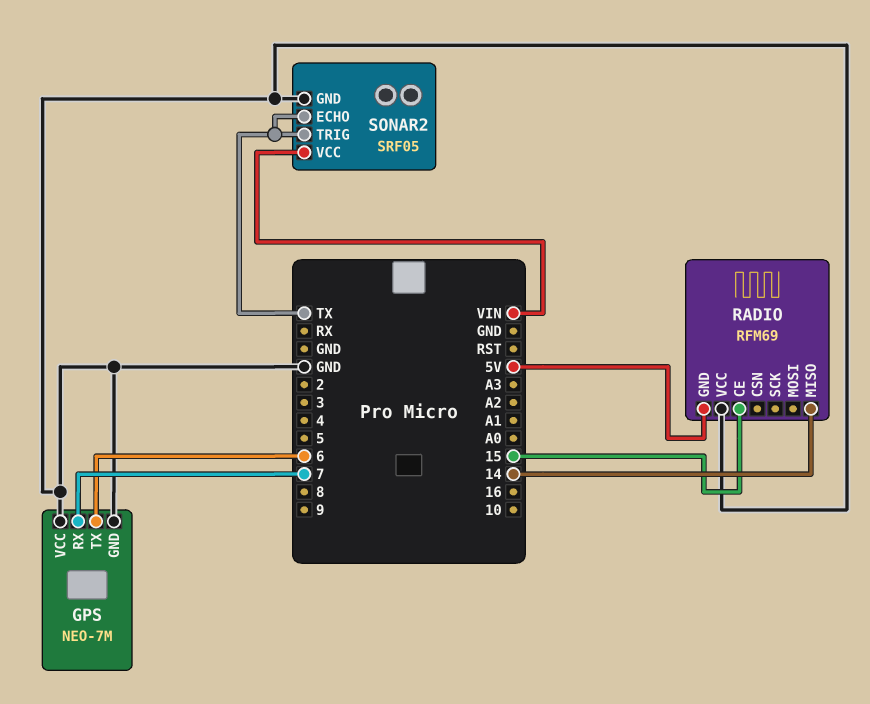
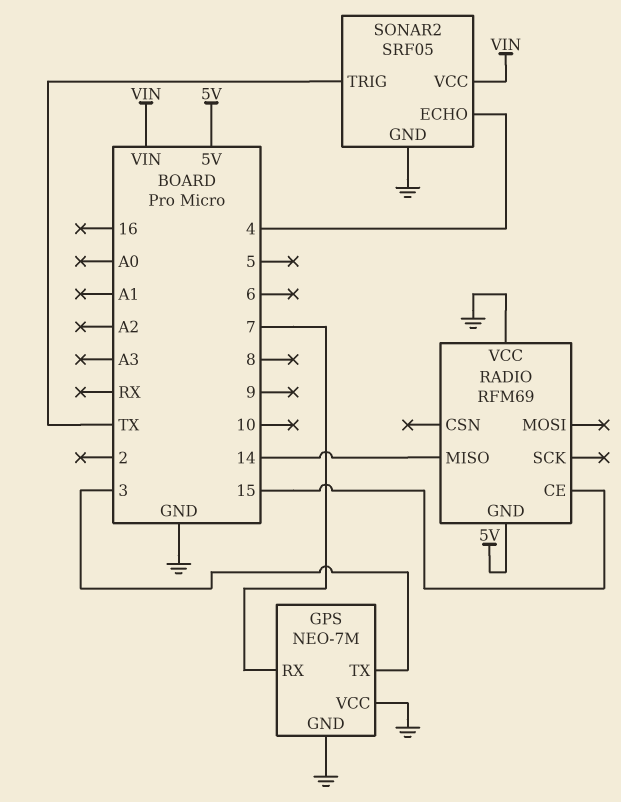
GPS pin TX: 6 -> 3
SONAR2 pin ECHO: TX -> 4

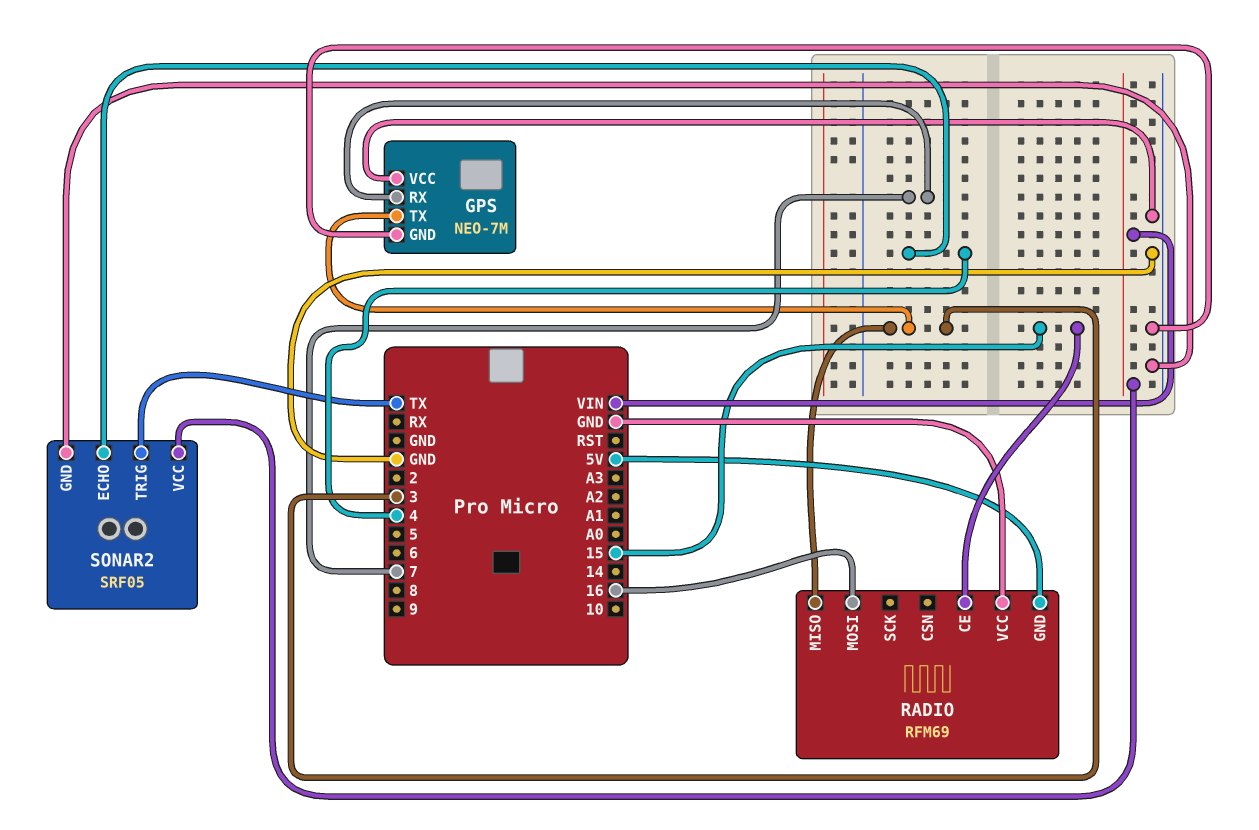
RADIO pin MISO: 14 -> 3
RADIO pin MOSI: none -> 16

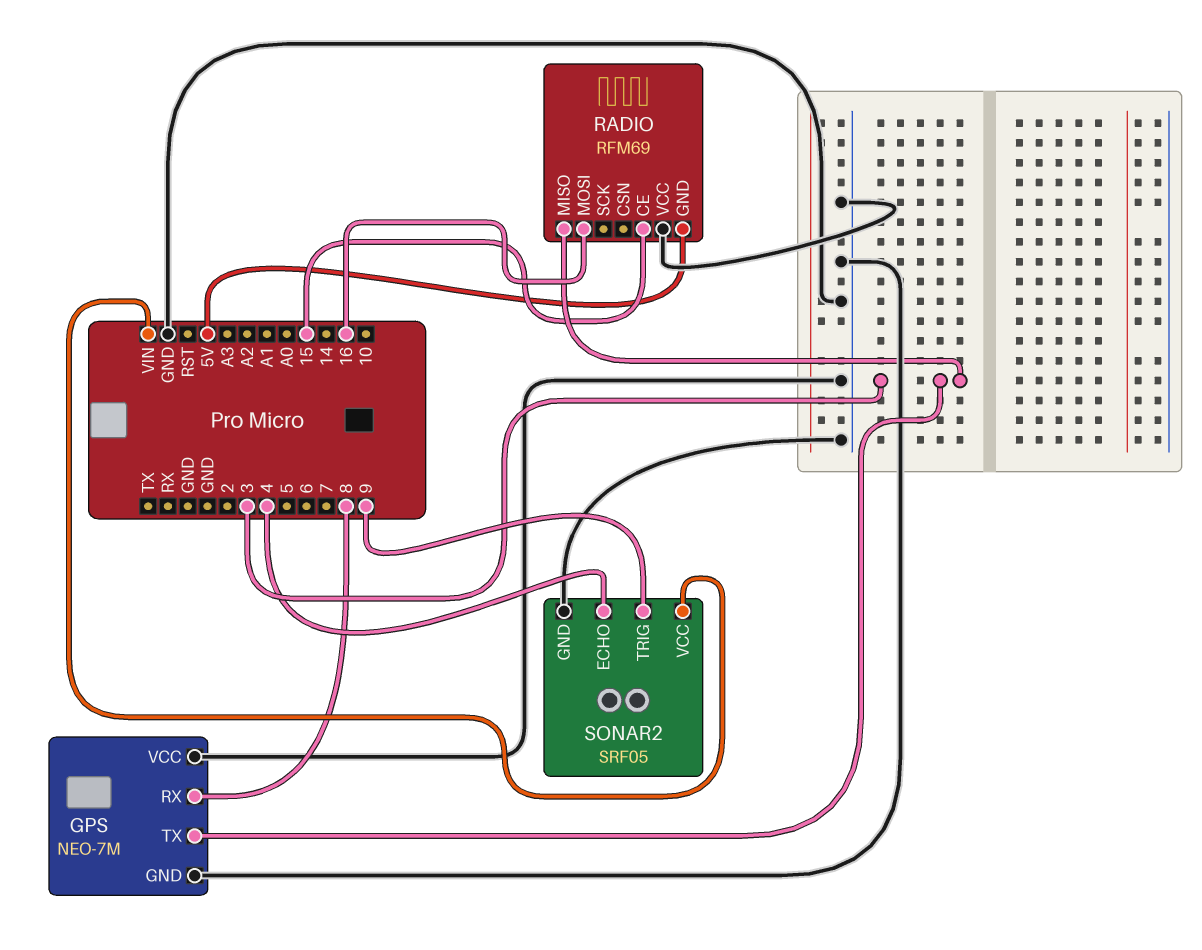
GPS pin RX: 7 -> 8
SONAR2 pin TRIG: TX -> 9

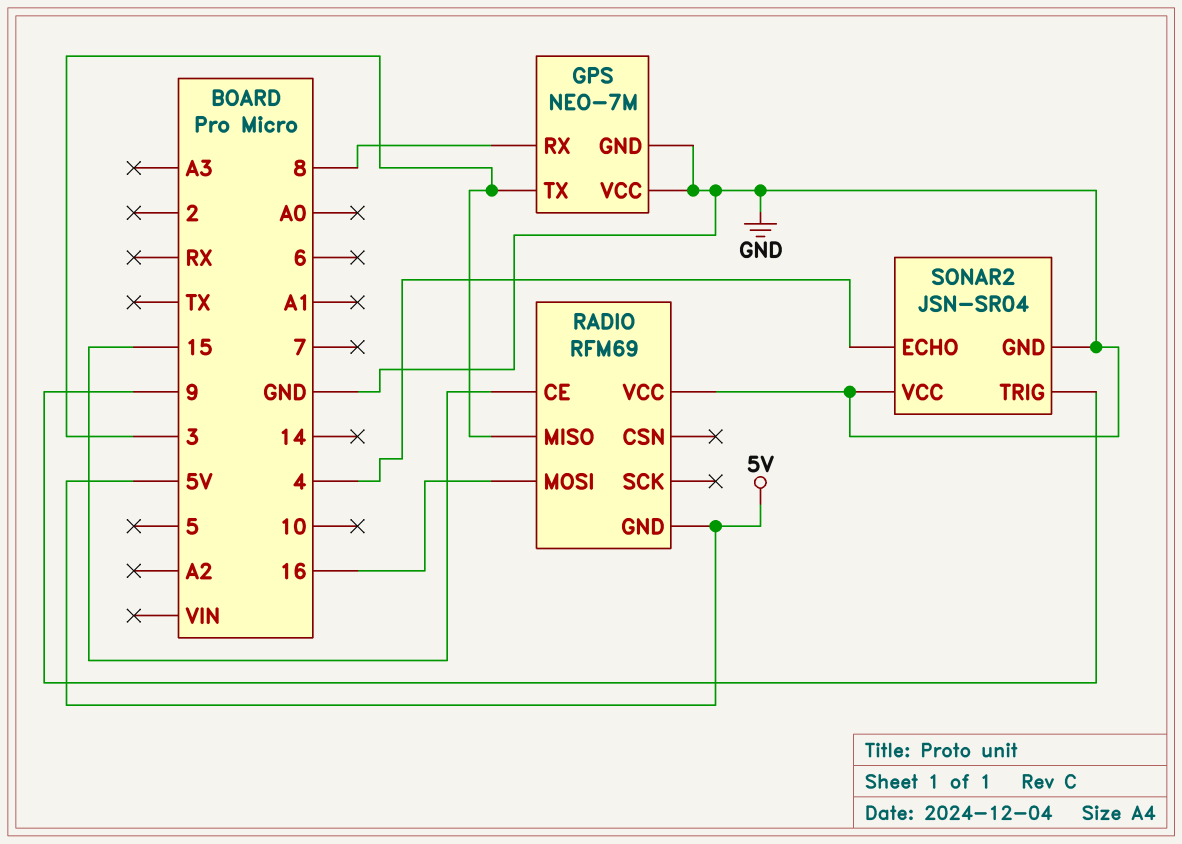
SONAR2: SRF05 -> JSN-SR04
SONAR2 pin VCC: VIN -> GND

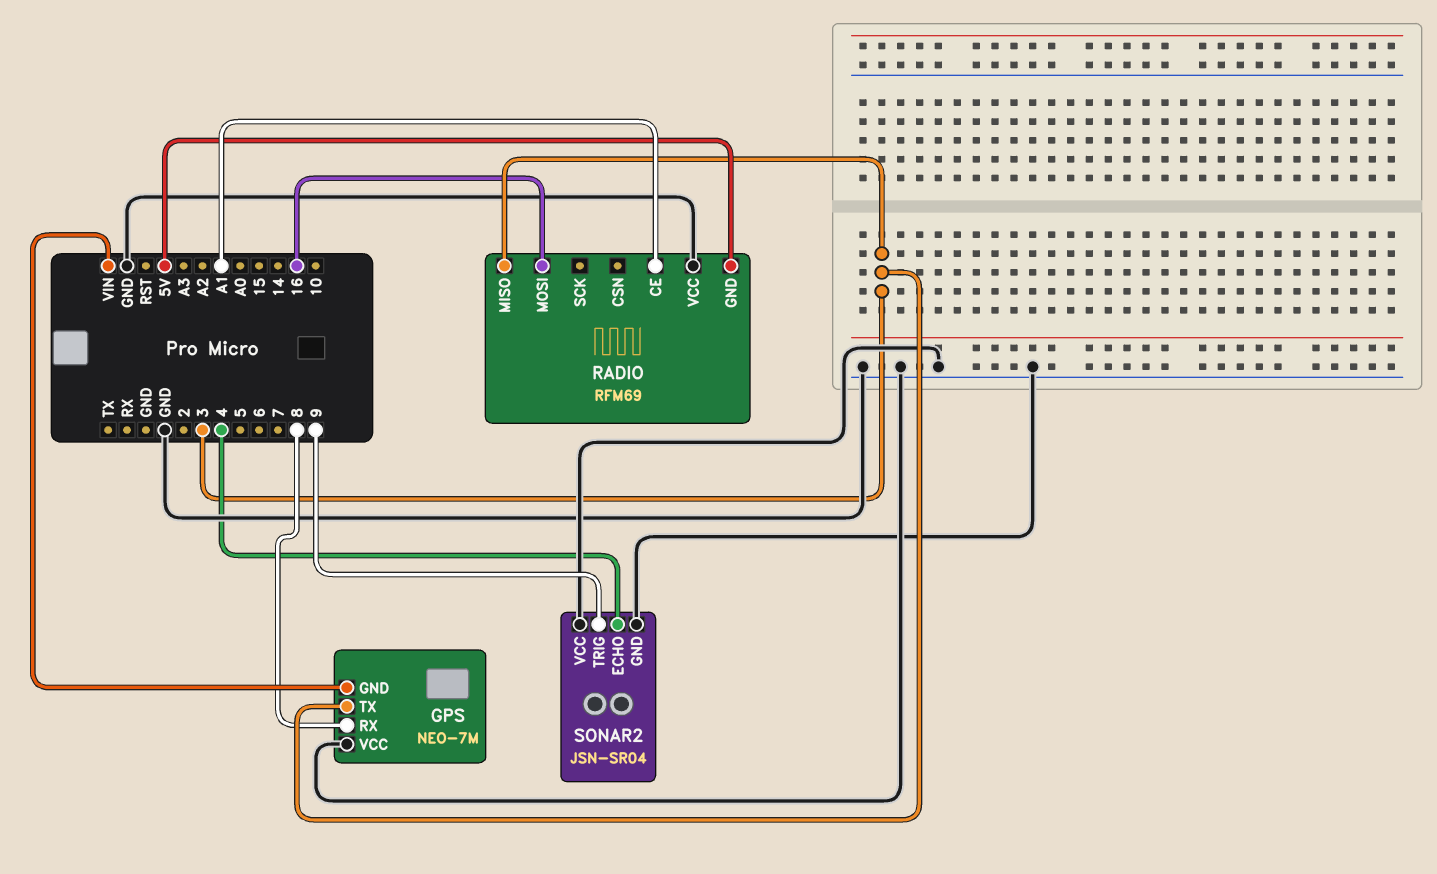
GPS pin GND: GND -> VIN
RADIO pin CE: 15 -> A1

